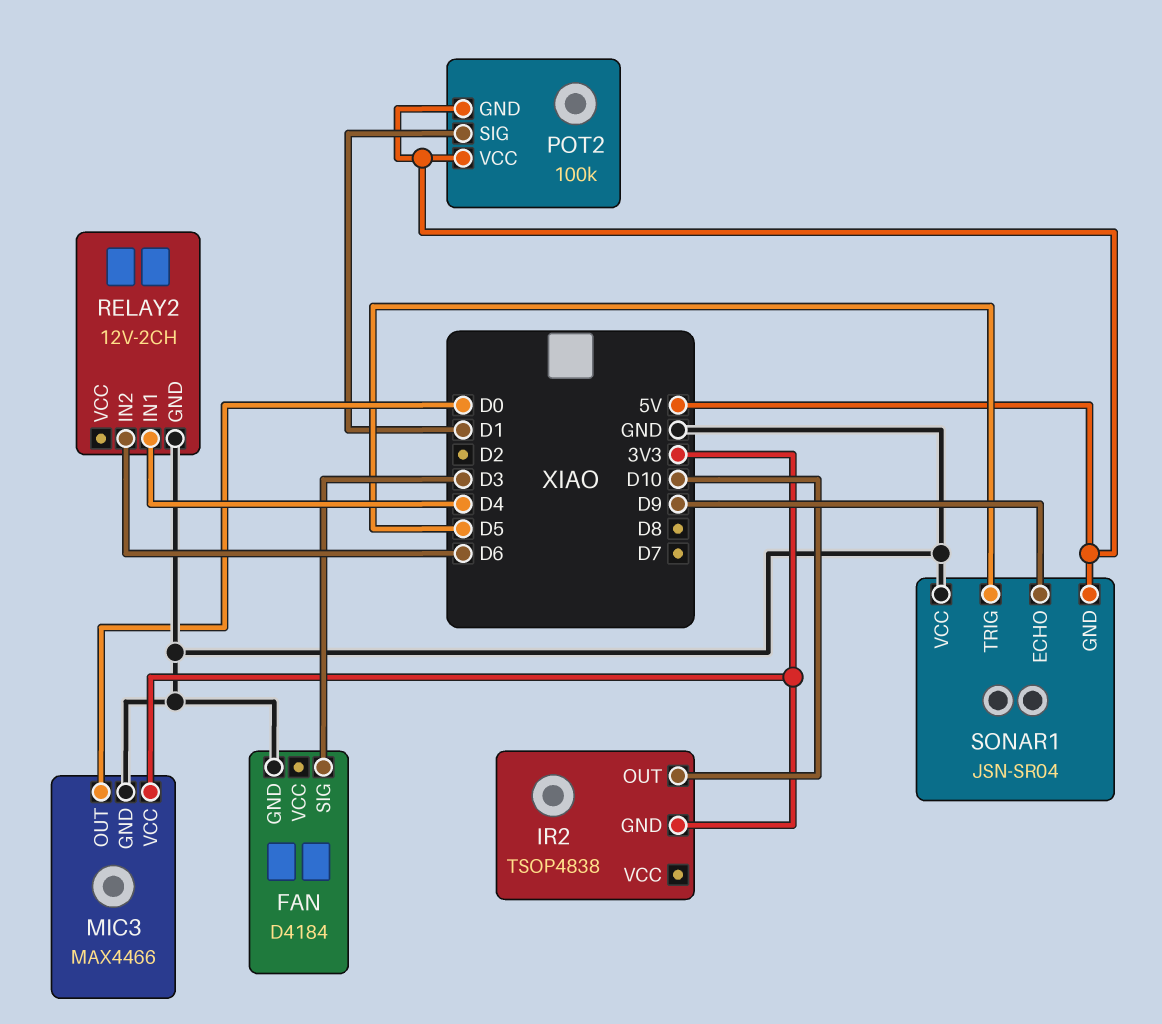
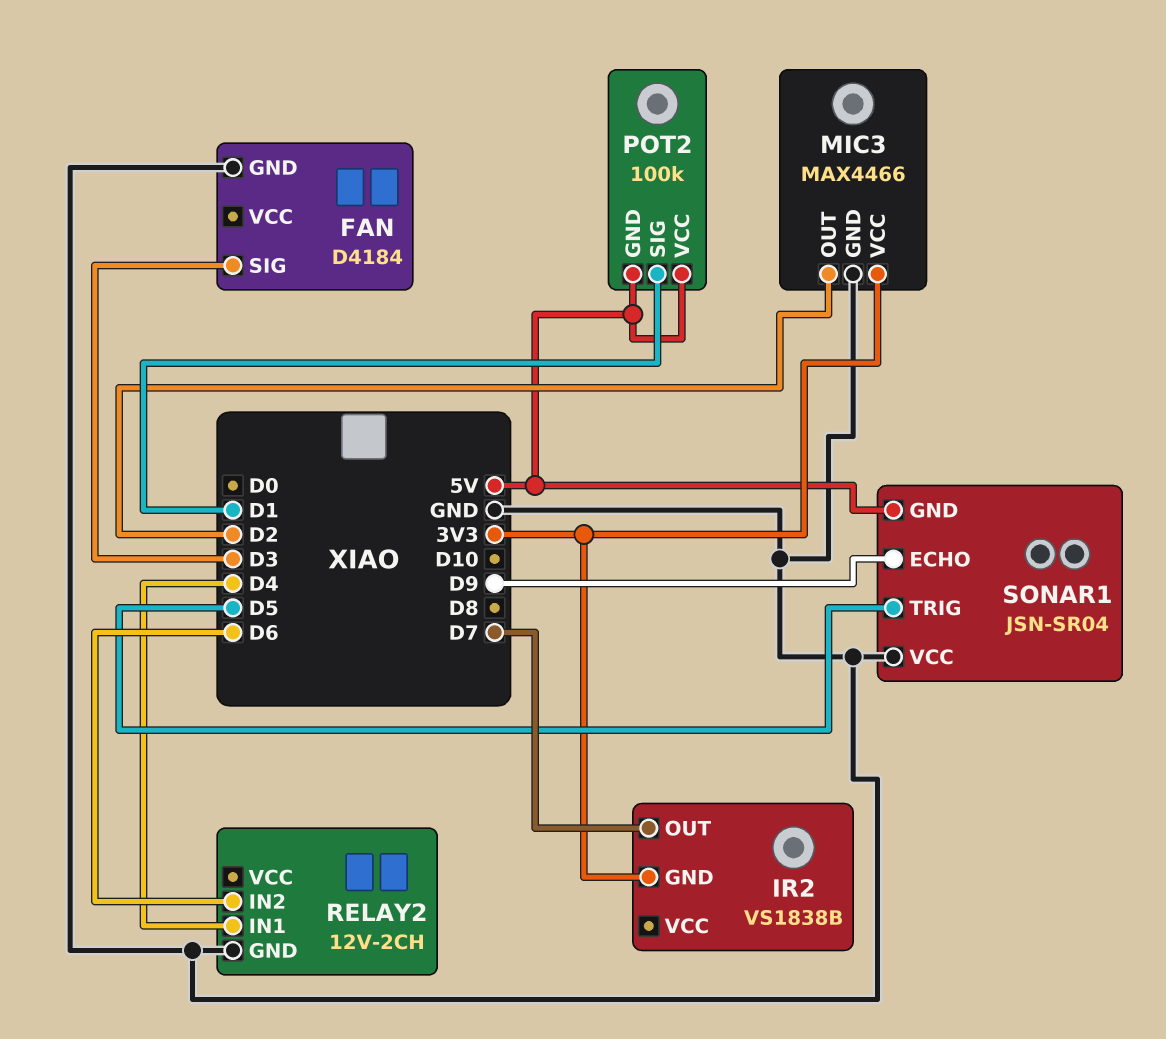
IR2: TSOP4838 -> VS1838B
IR2 pin OUT: D10 -> D7
MIC3 pin OUT: D0 -> D2

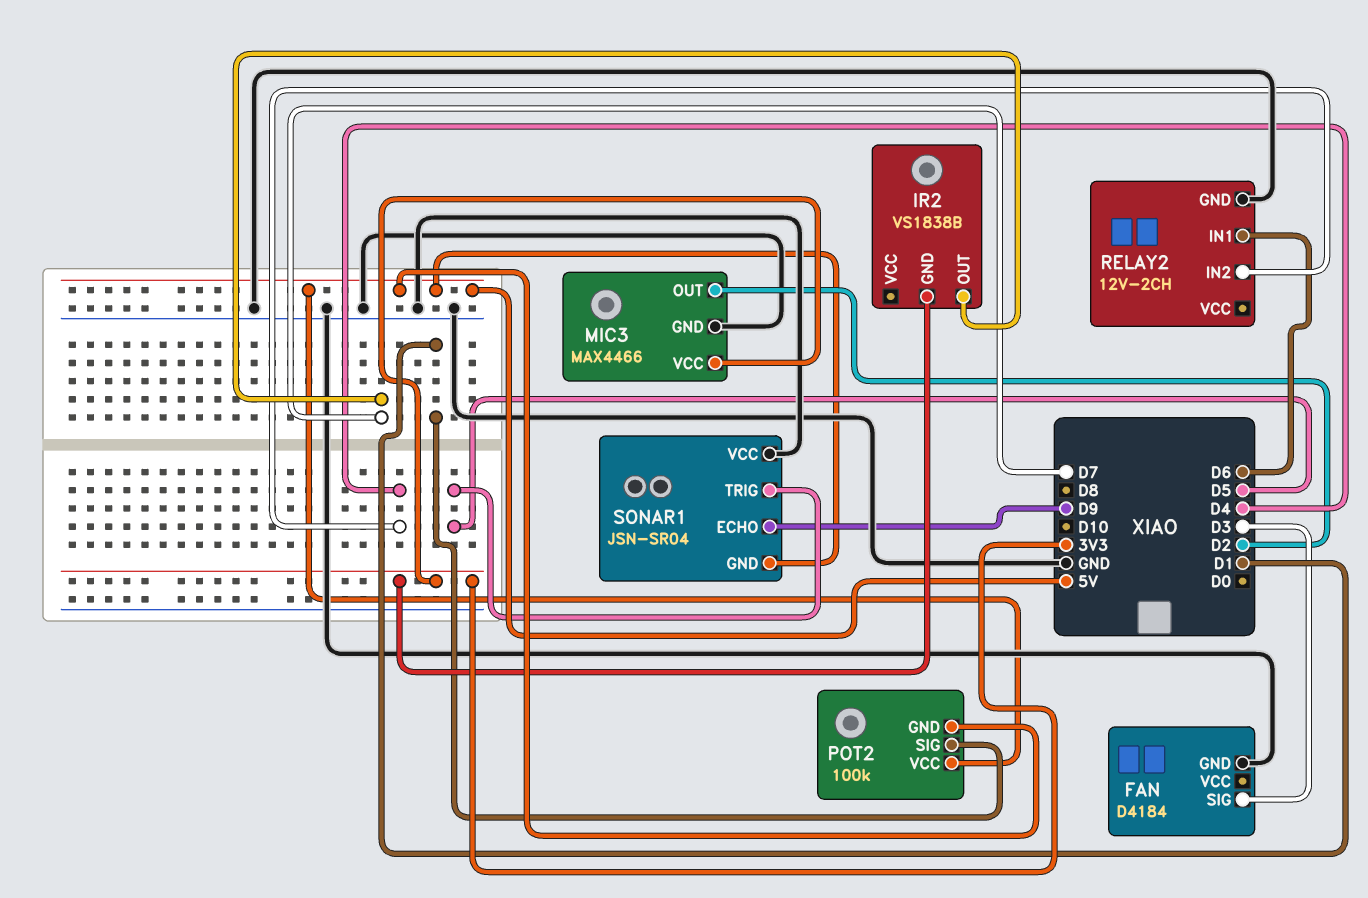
RELAY2 pin IN1: D4 -> D6
RELAY2 pin IN2: D6 -> D4

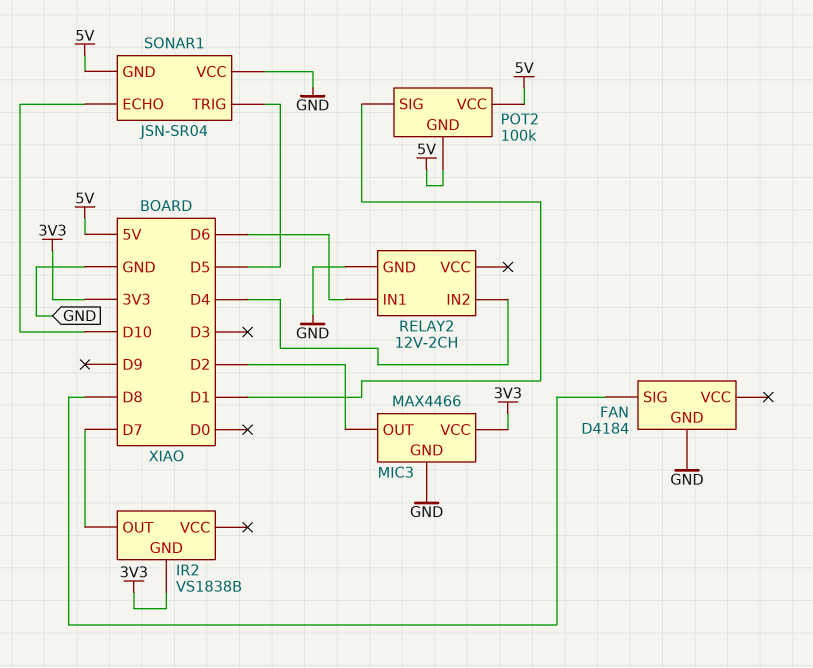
FAN pin SIG: D3 -> D8
SONAR1 pin ECHO: D9 -> D10

